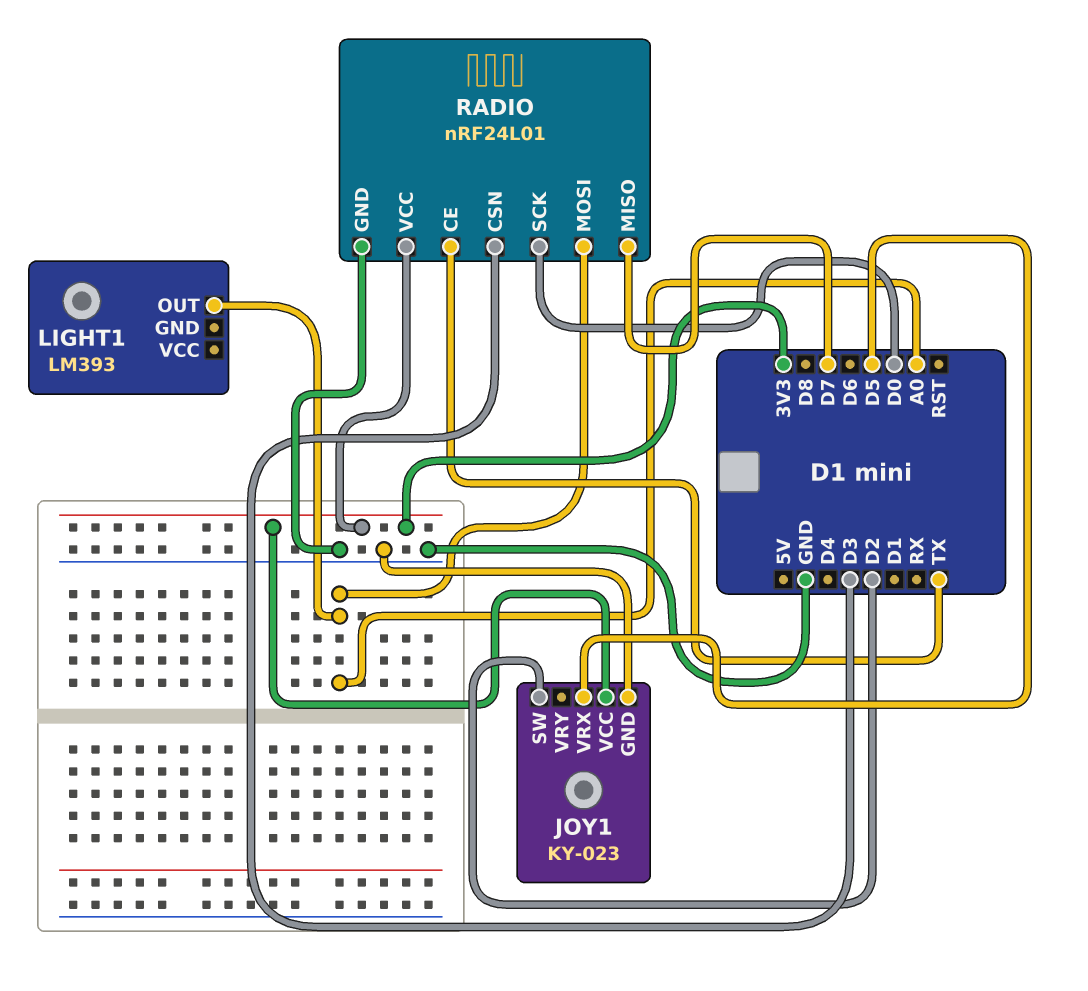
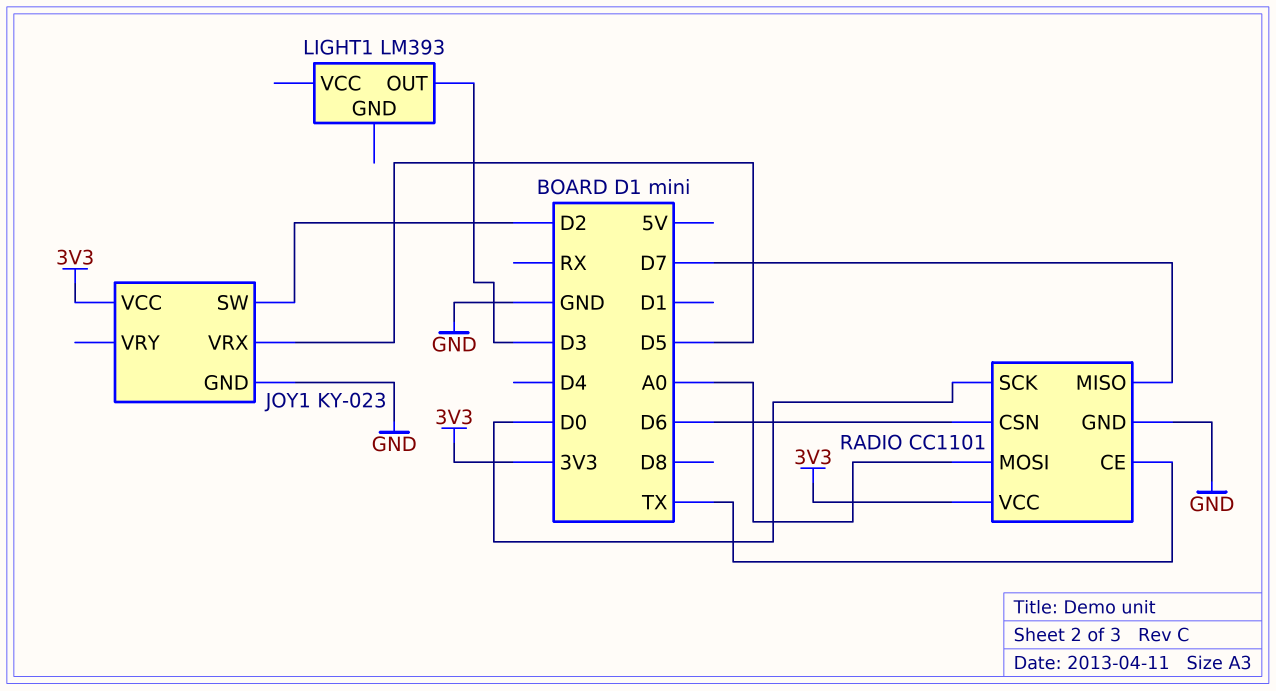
LIGHT1 pin OUT: A0 -> D3
RADIO: nRF24L01 -> CC1101
RADIO pin CSN: D3 -> D6

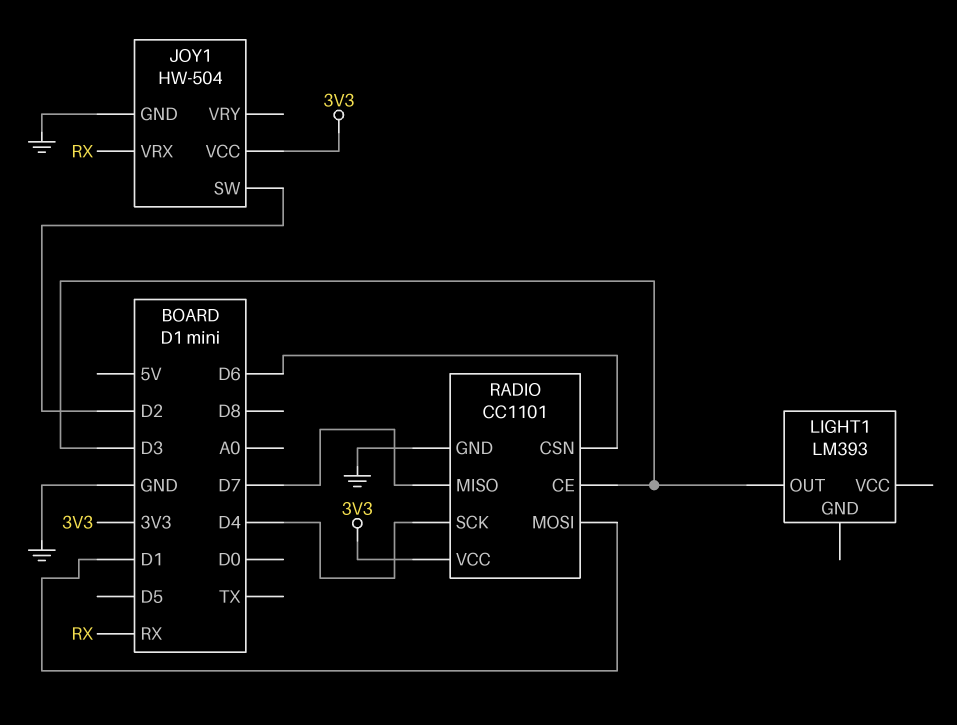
JOY1: KY-023 -> HW-504
JOY1 pin VRX: D5 -> RX
RADIO pin CE: TX -> D3
RADIO pin MOSI: A0 -> D1
RADIO pin SCK: D0 -> D4

